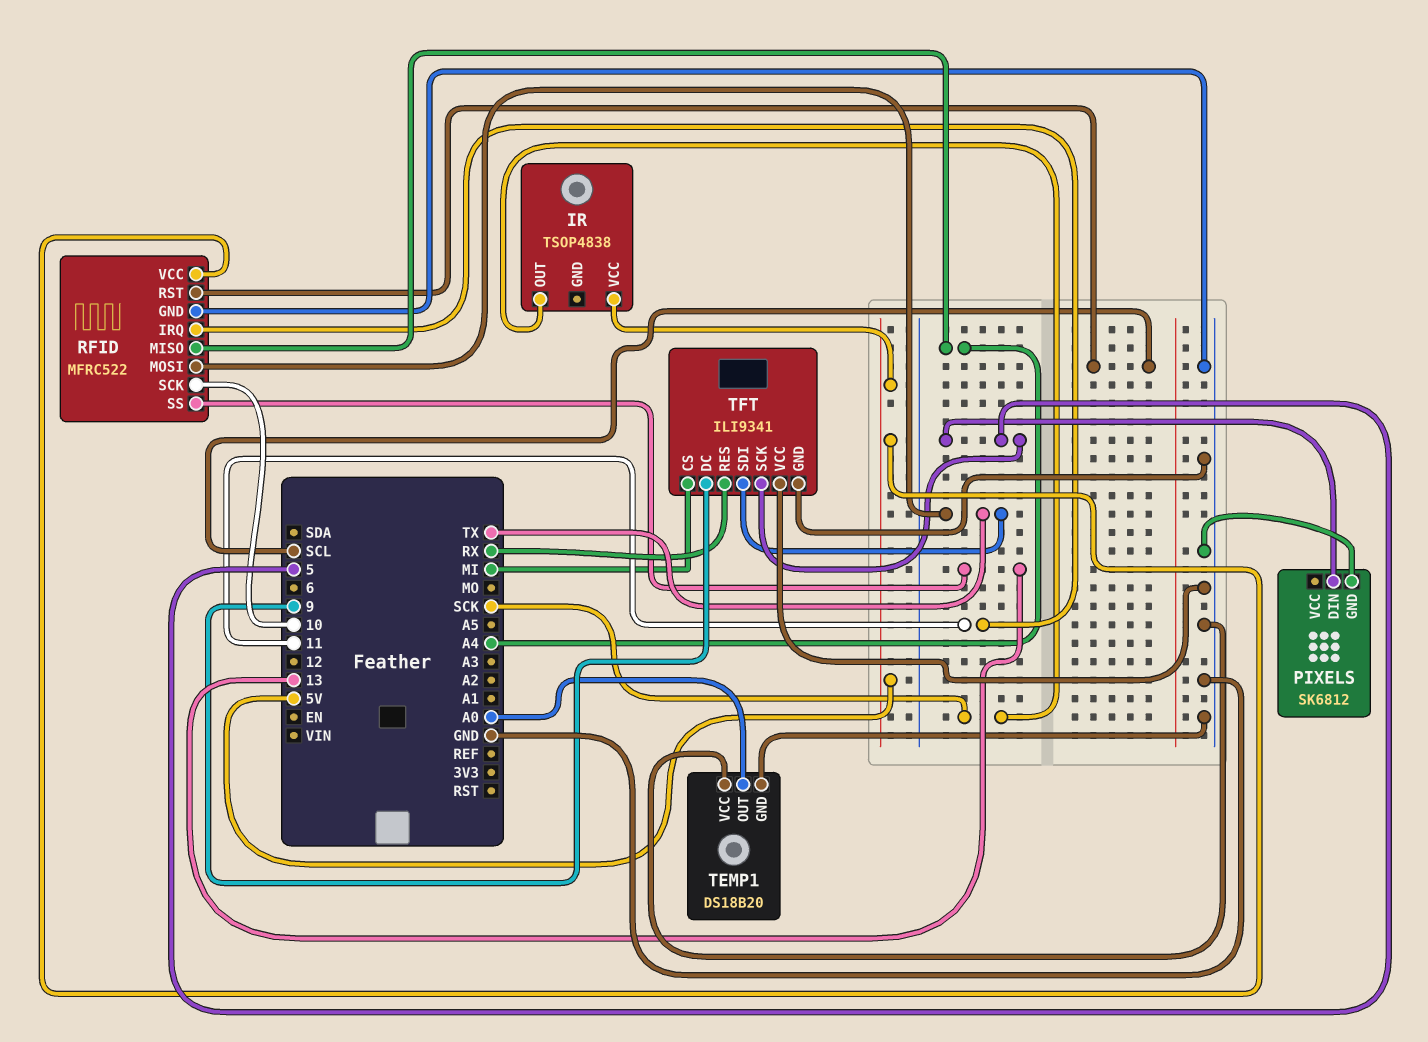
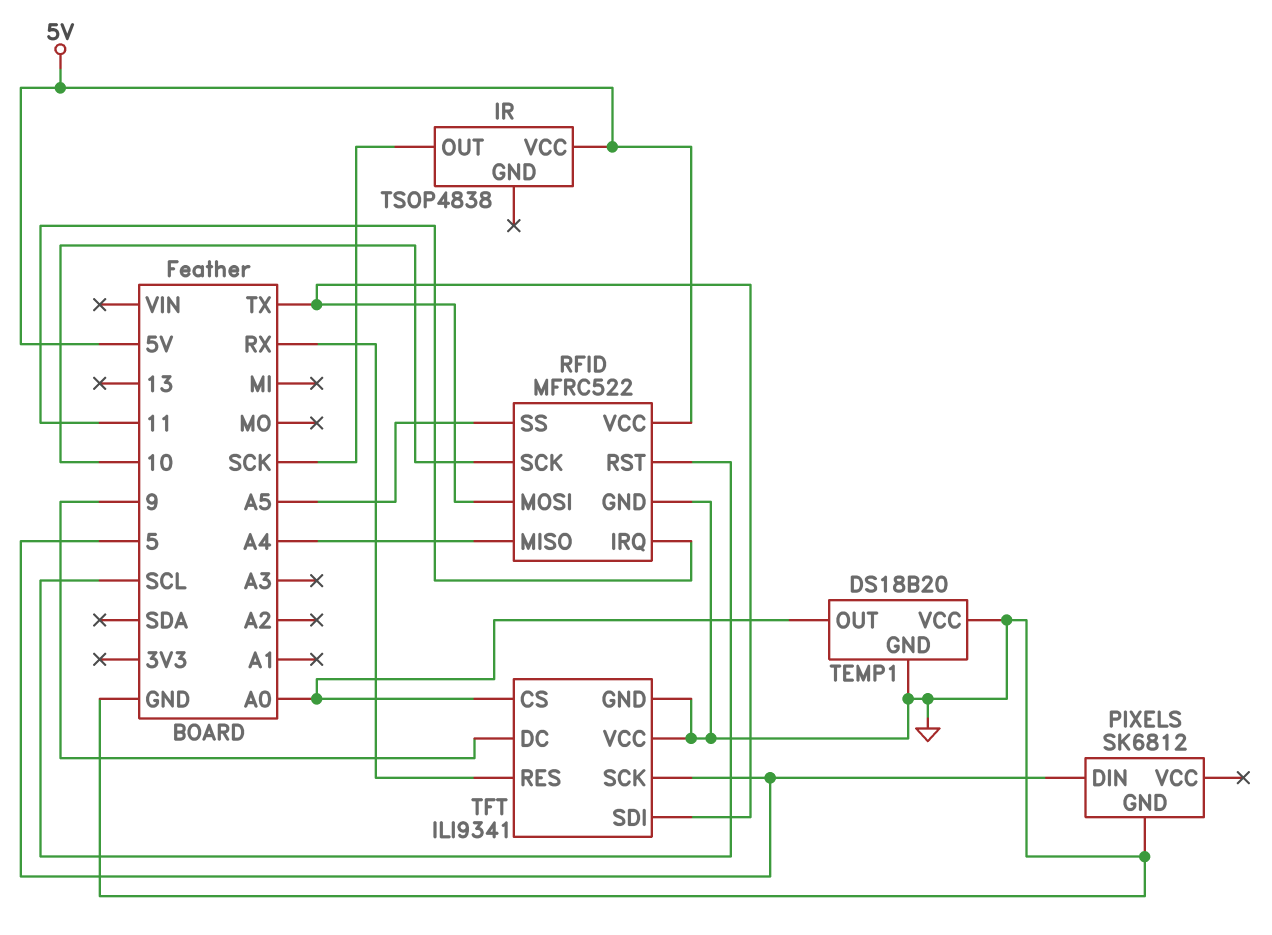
RFID pin SS: 13 -> A5
TFT pin CS: MI -> A0

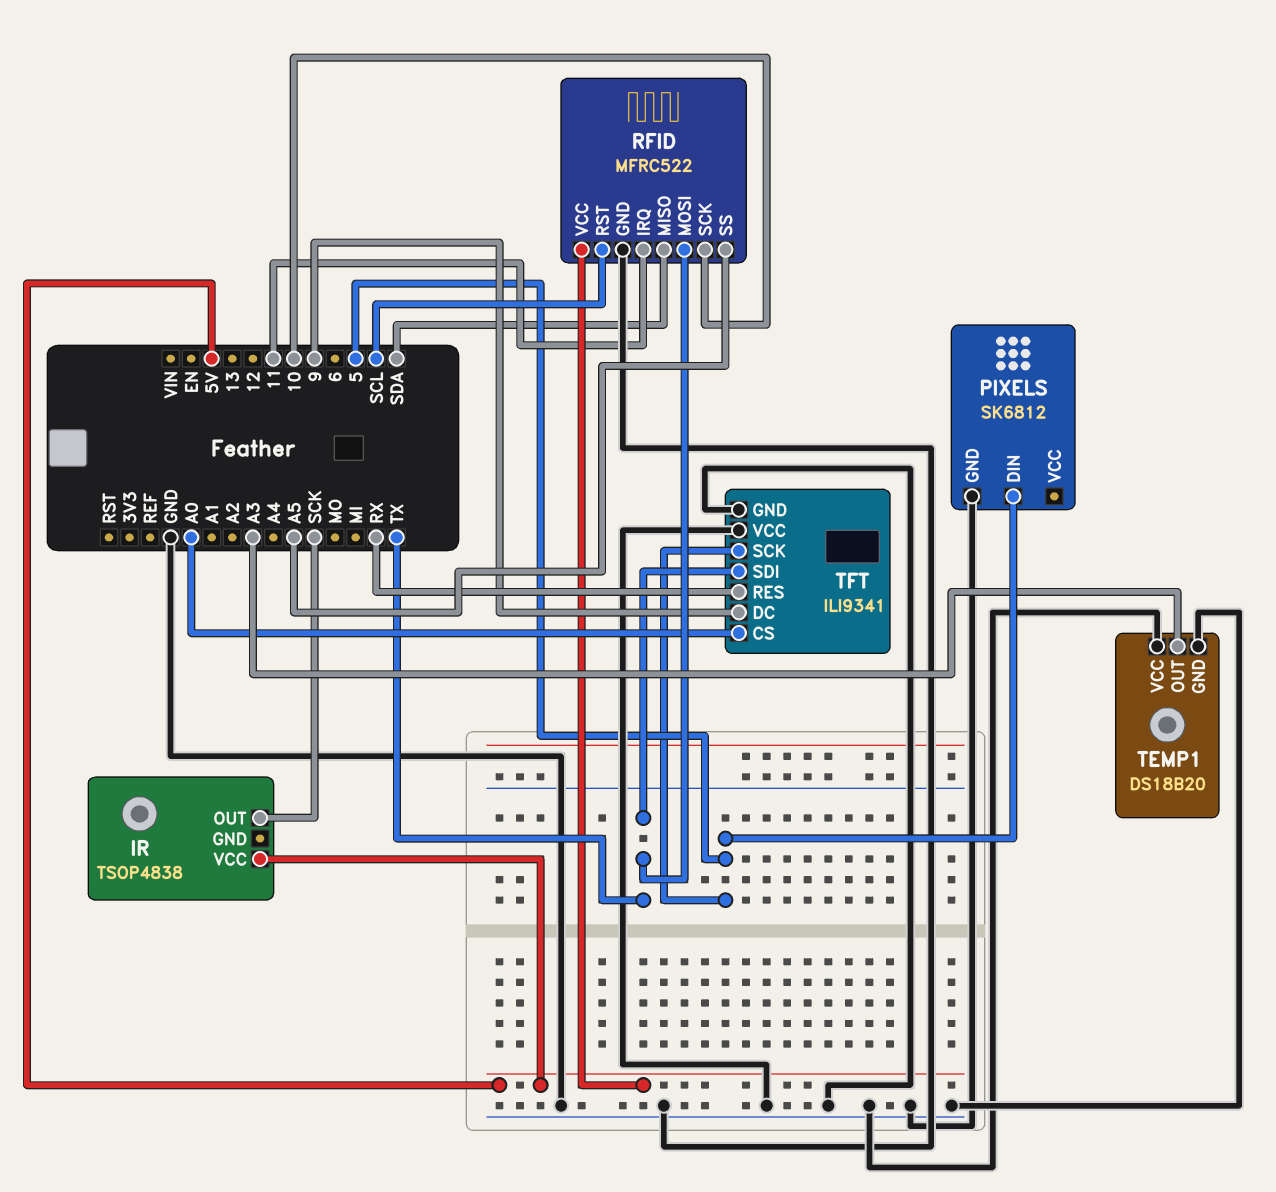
RFID pin MISO: A4 -> SDA
TEMP1 pin OUT: A0 -> A3

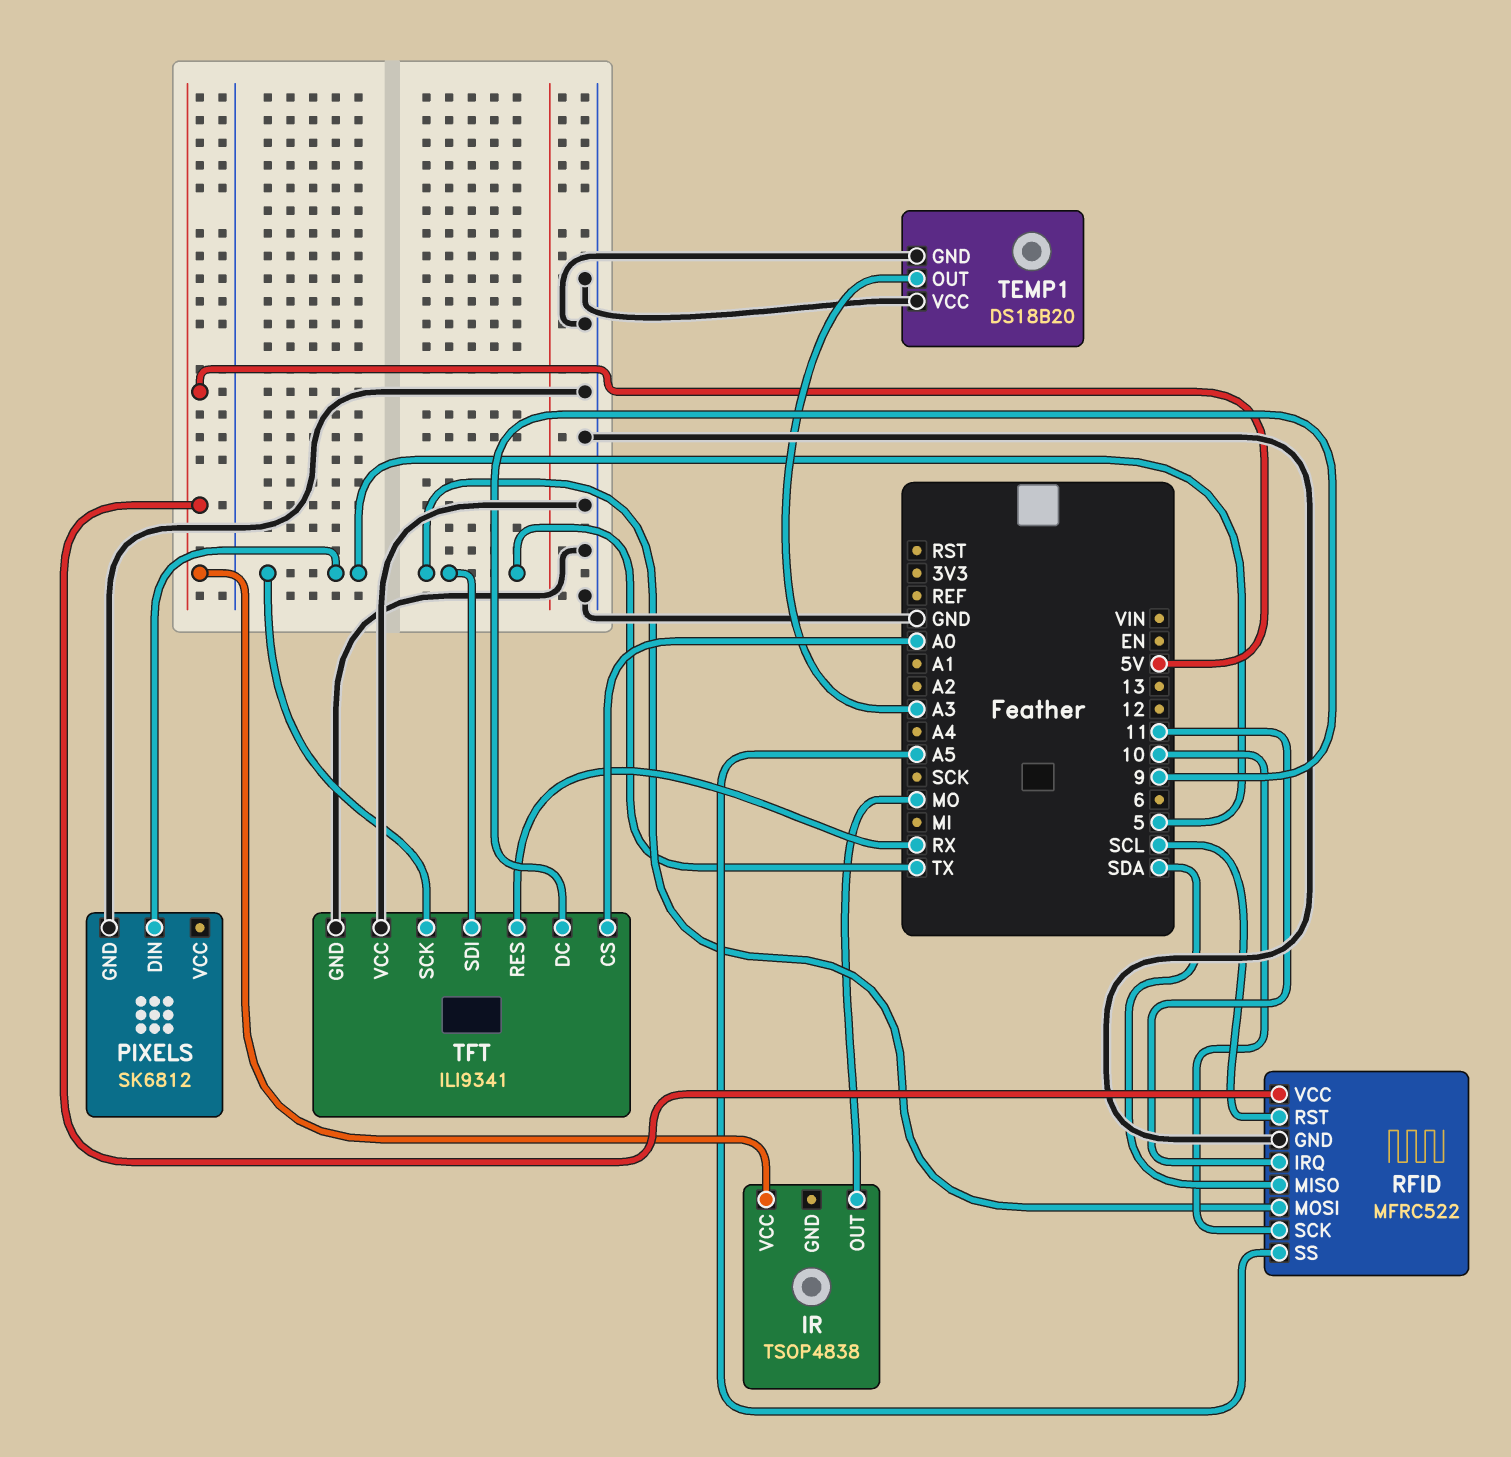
IR pin OUT: SCK -> MO

